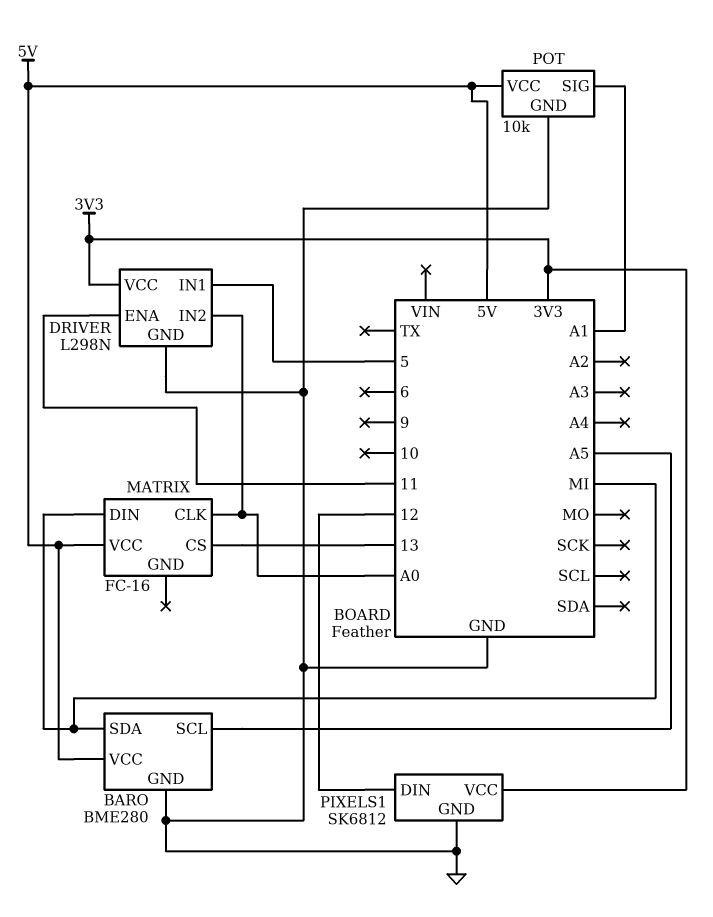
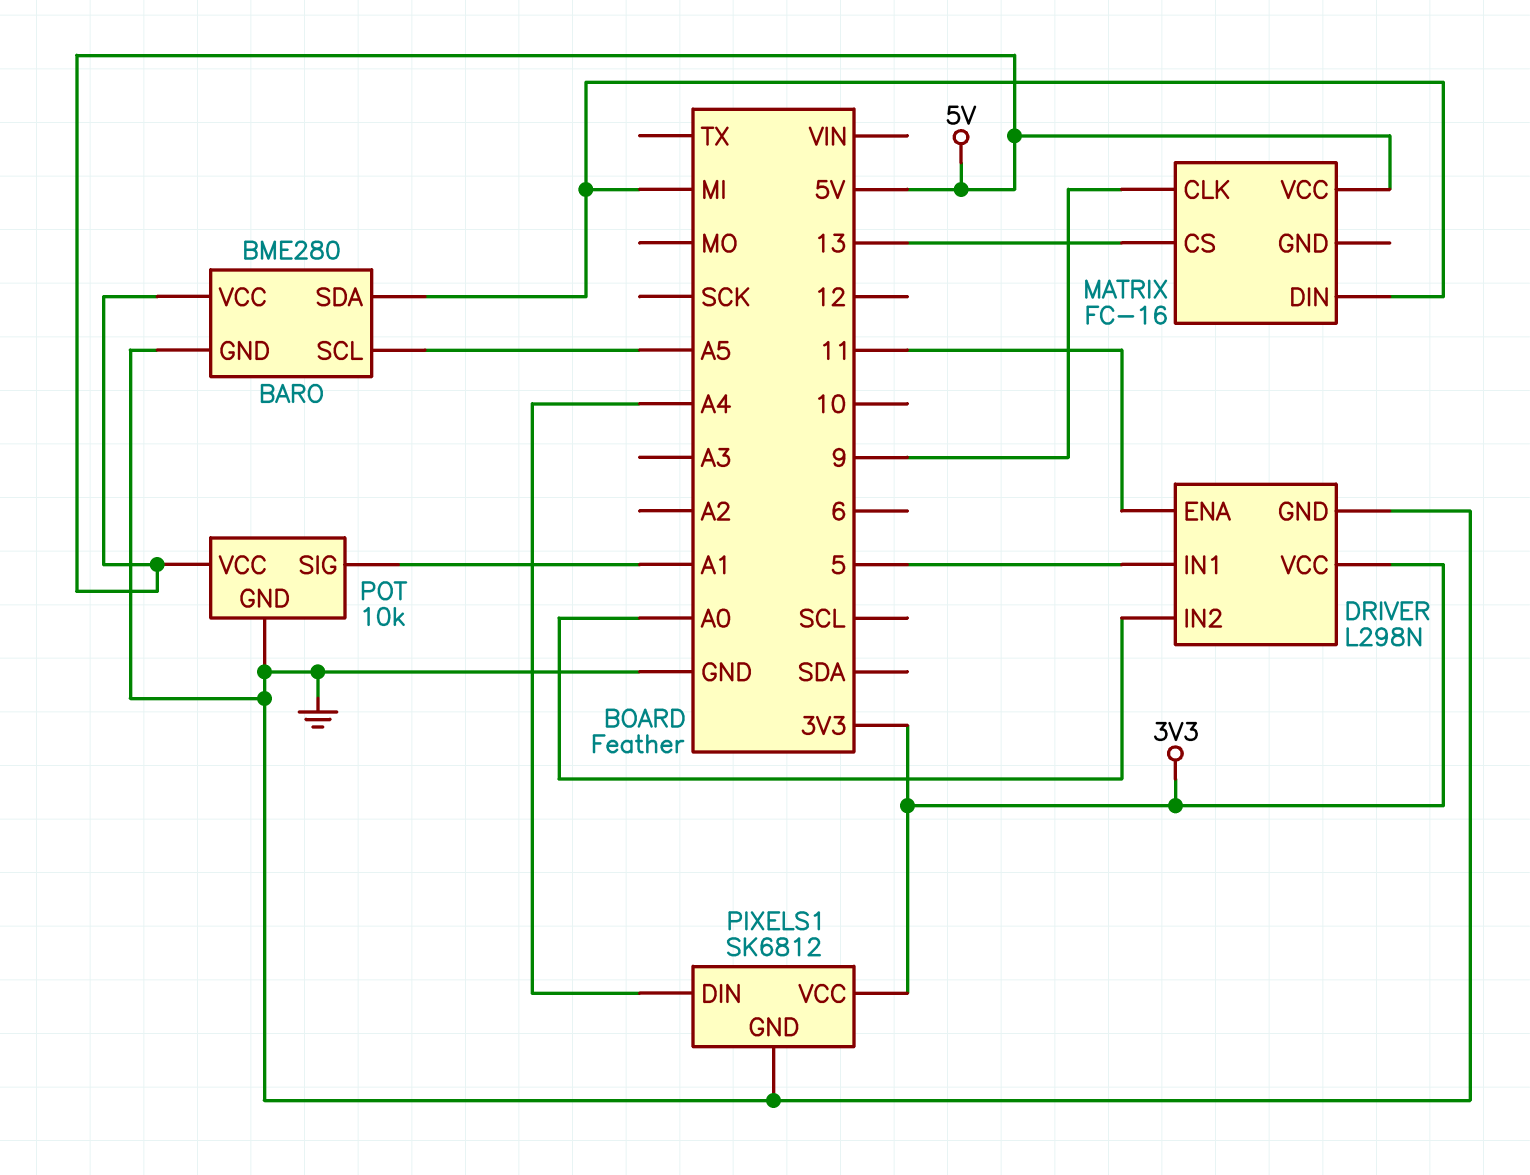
MATRIX pin CLK: A0 -> 9
PIXELS1 pin DIN: 12 -> A4

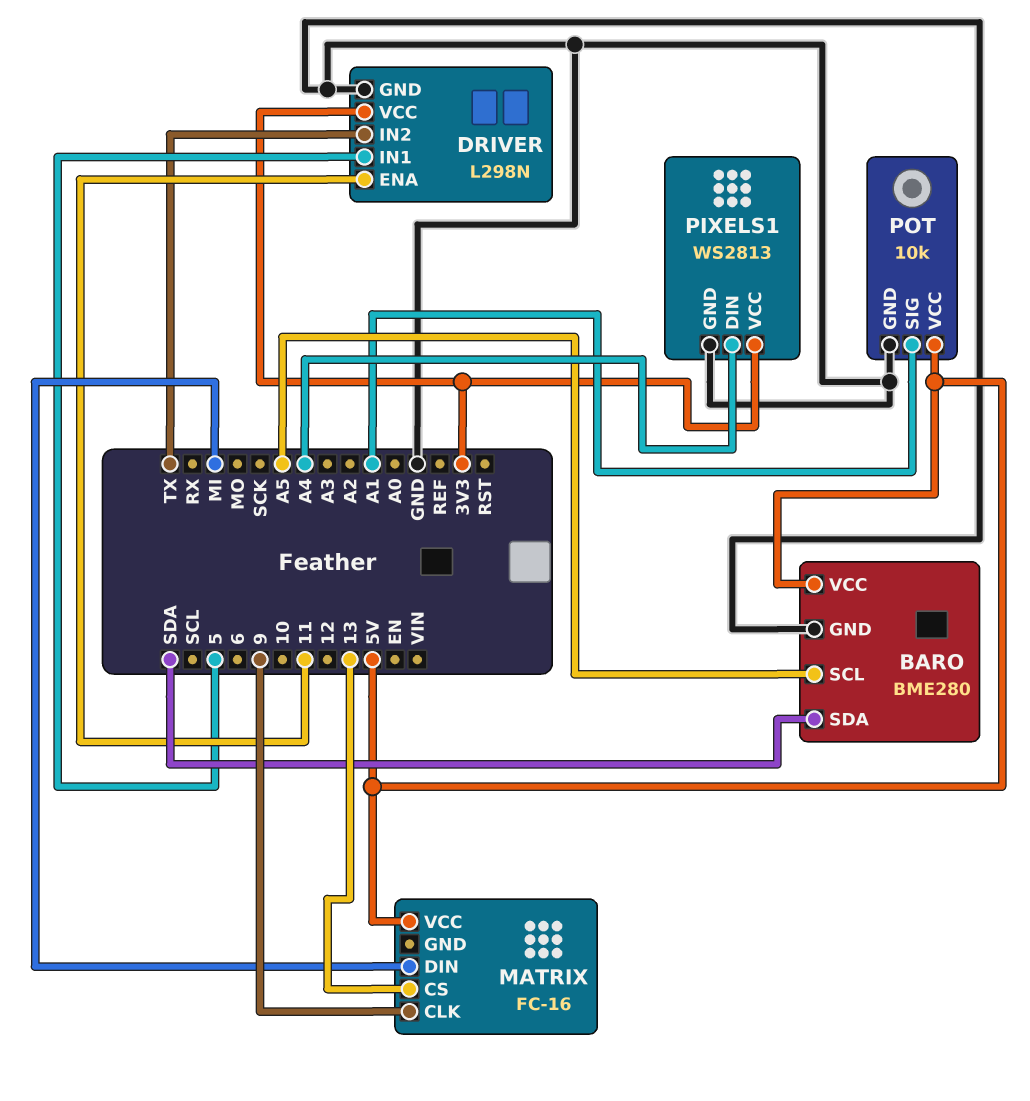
BARO pin SDA: MI -> SDA
DRIVER pin IN2: A0 -> TX
PIXELS1: SK6812 -> WS2813

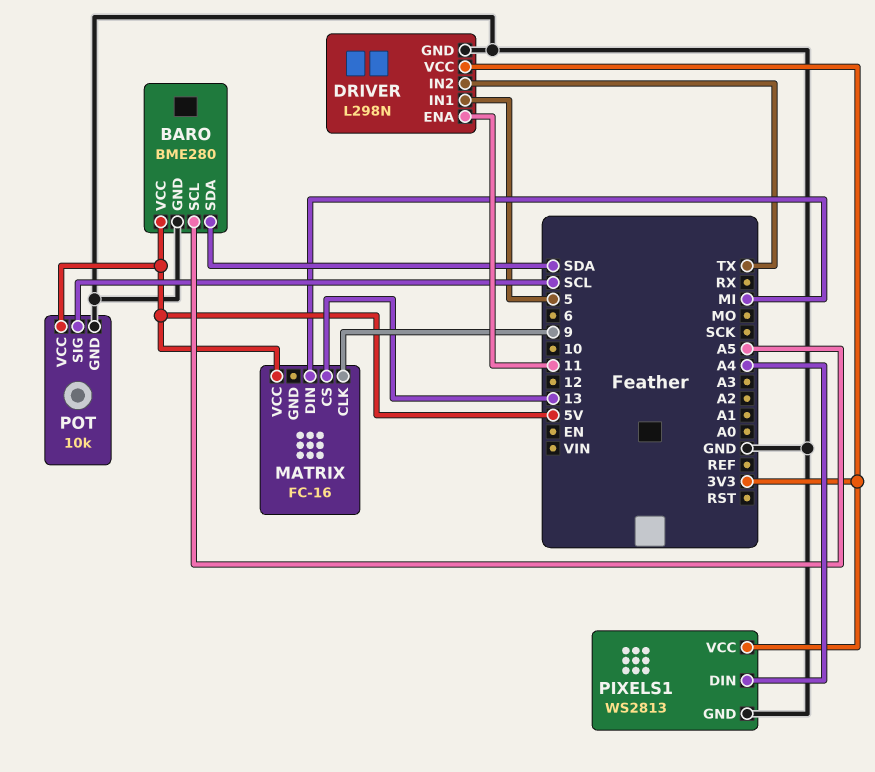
POT pin SIG: A1 -> SCL

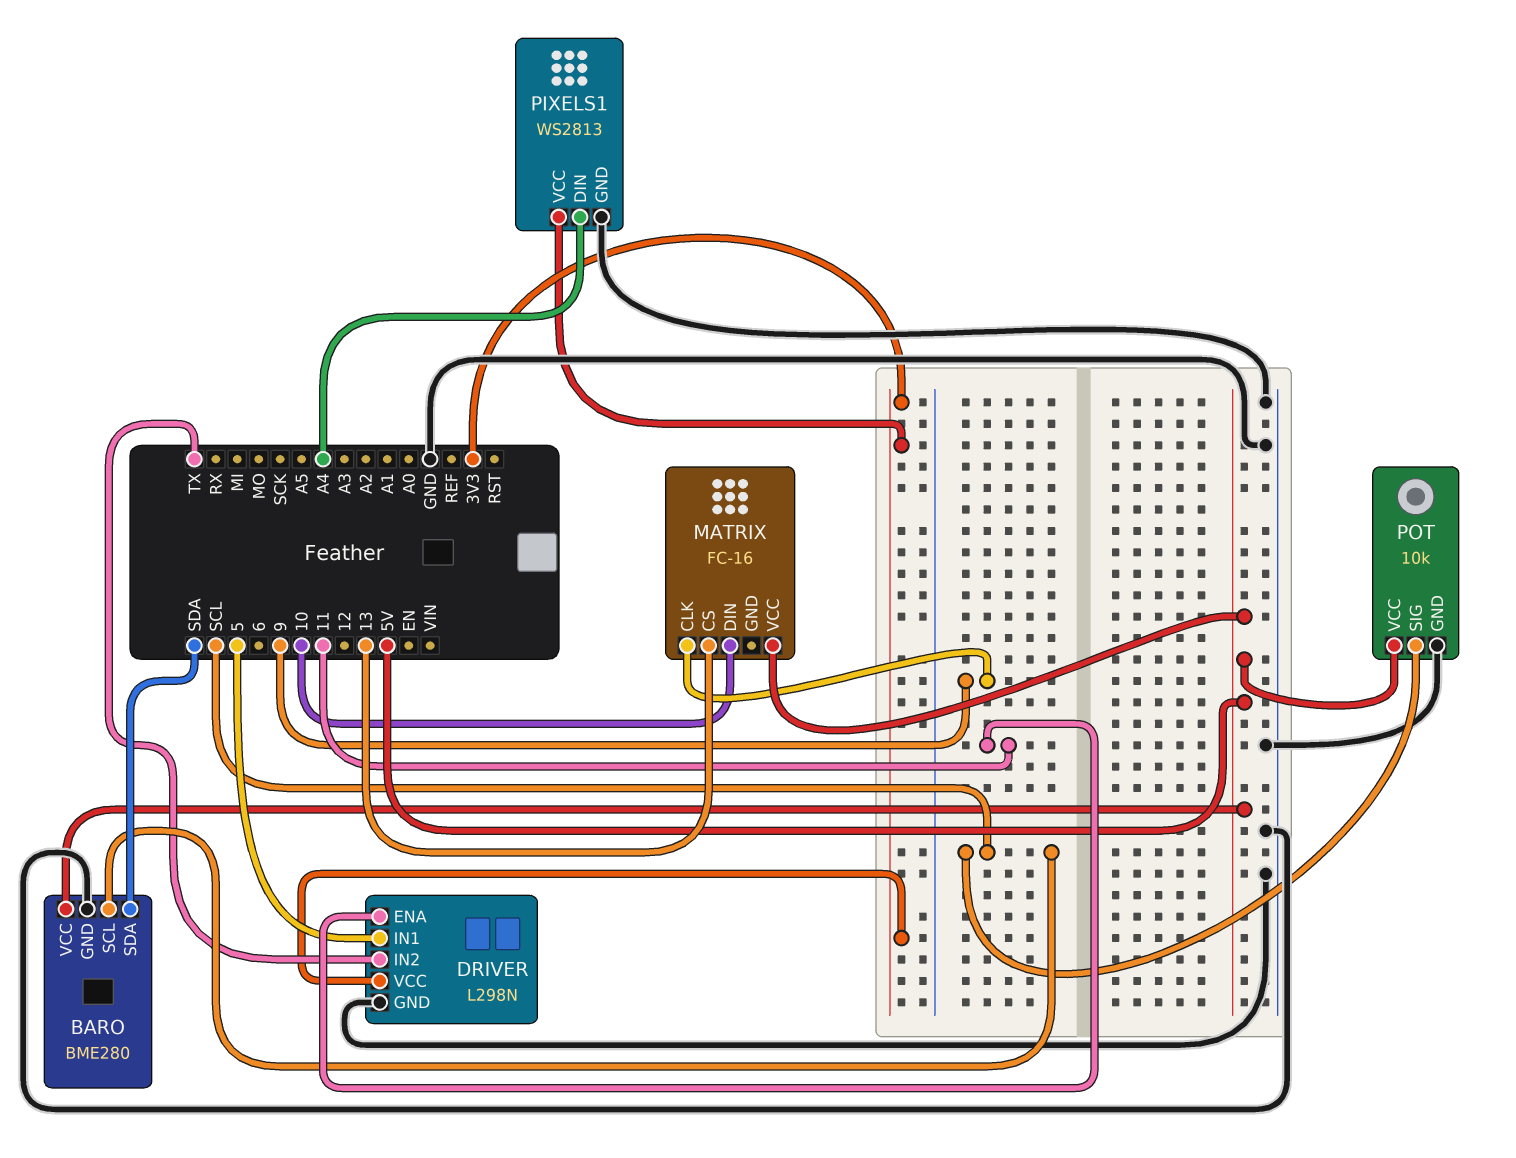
BARO pin SCL: A5 -> SCL
MATRIX pin DIN: MI -> 10

